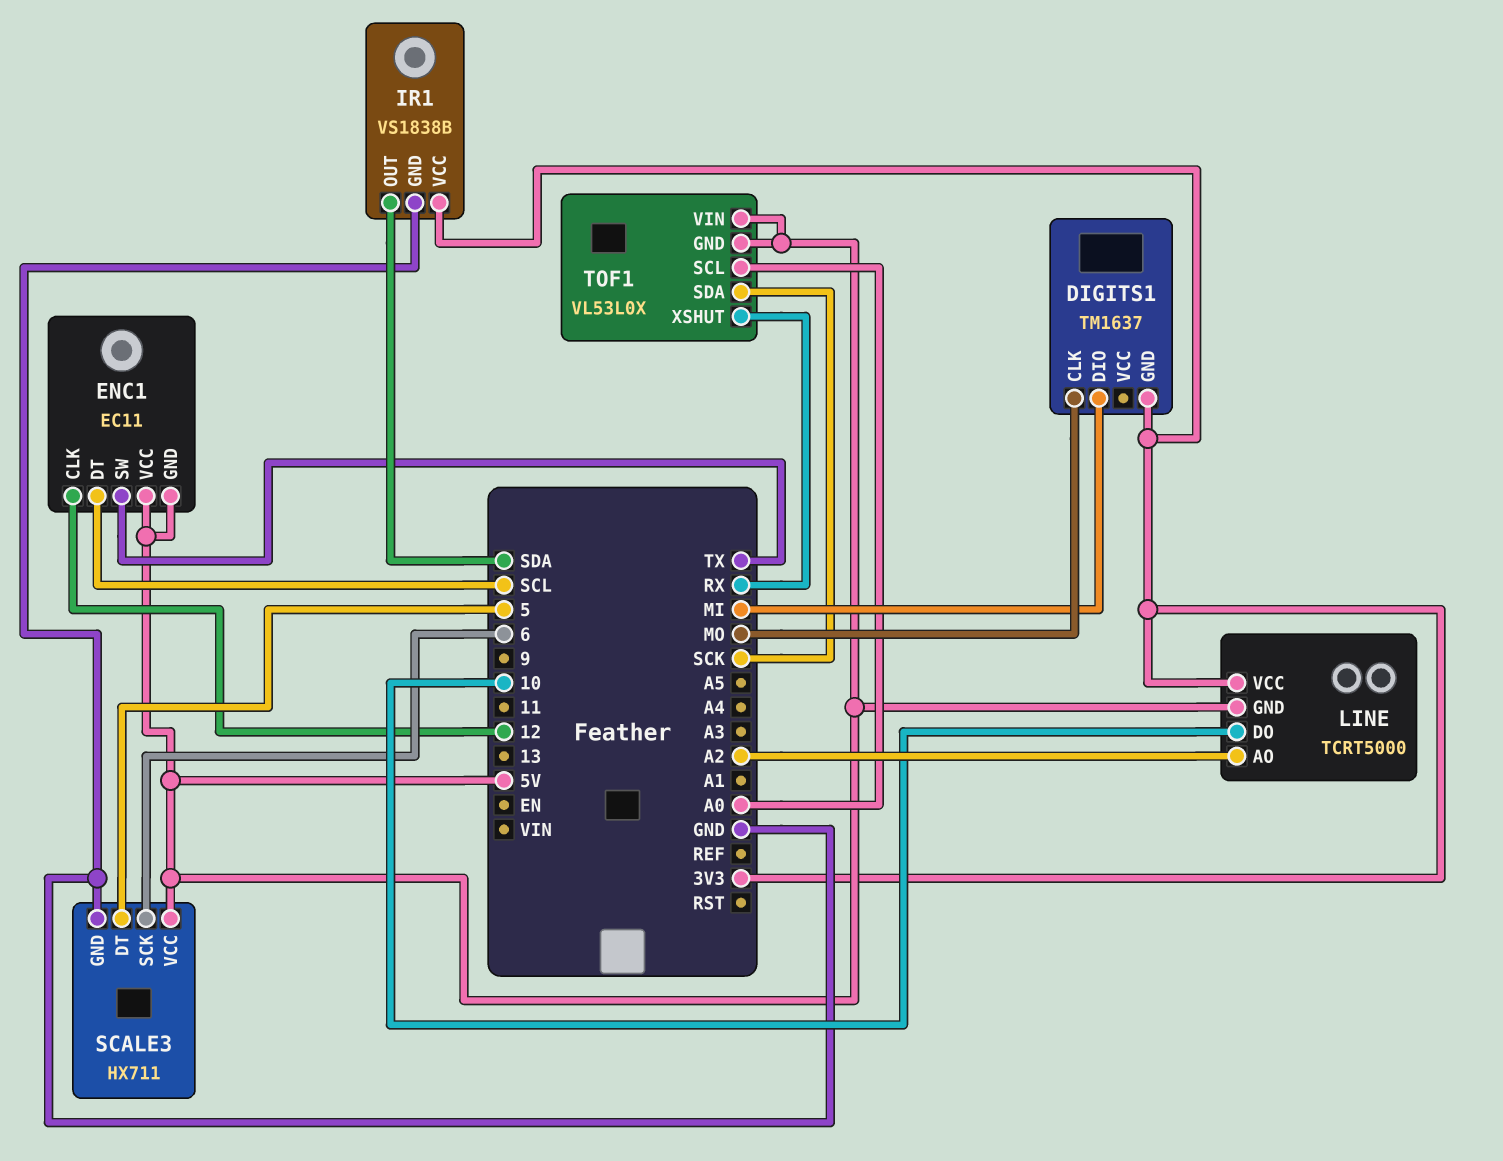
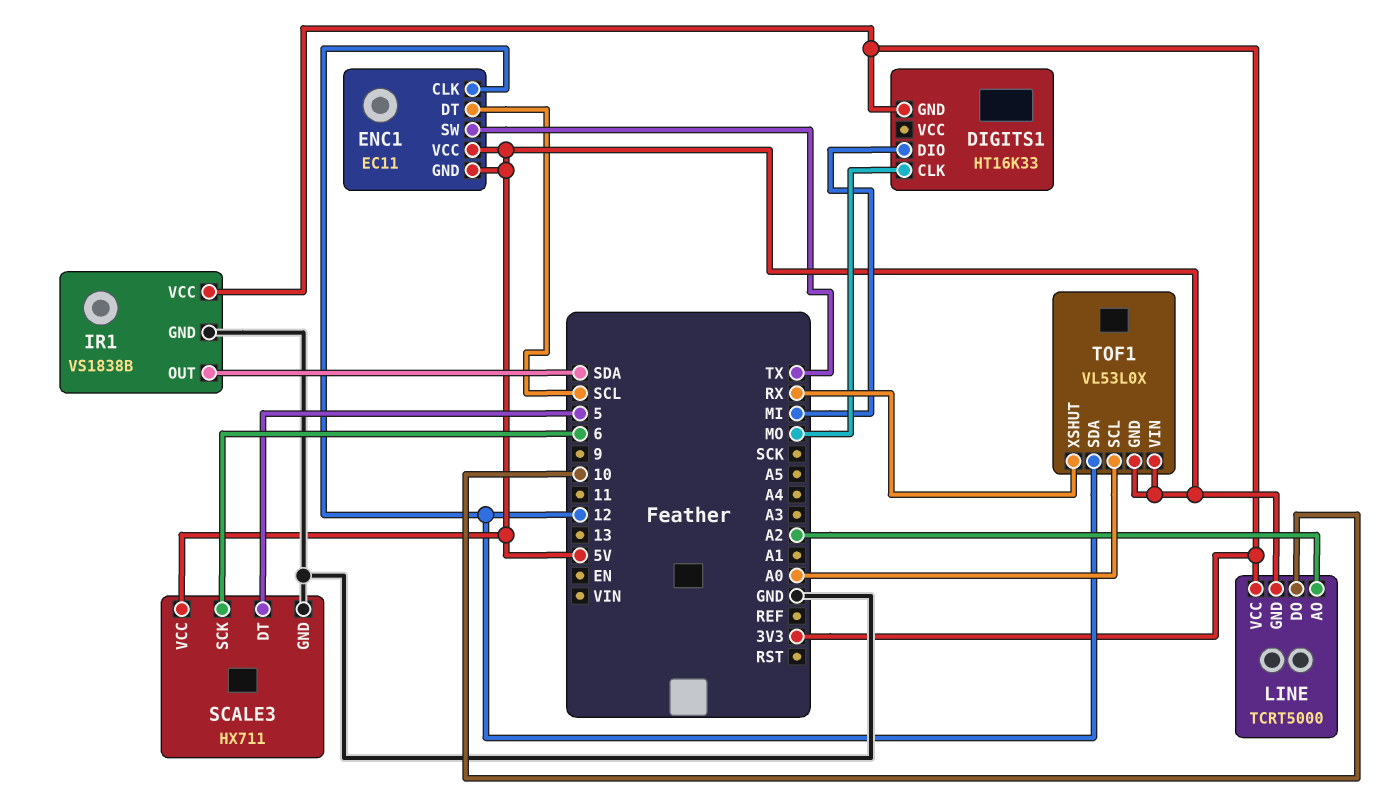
DIGITS1: TM1637 -> HT16K33
TOF1 pin SDA: SCK -> 12

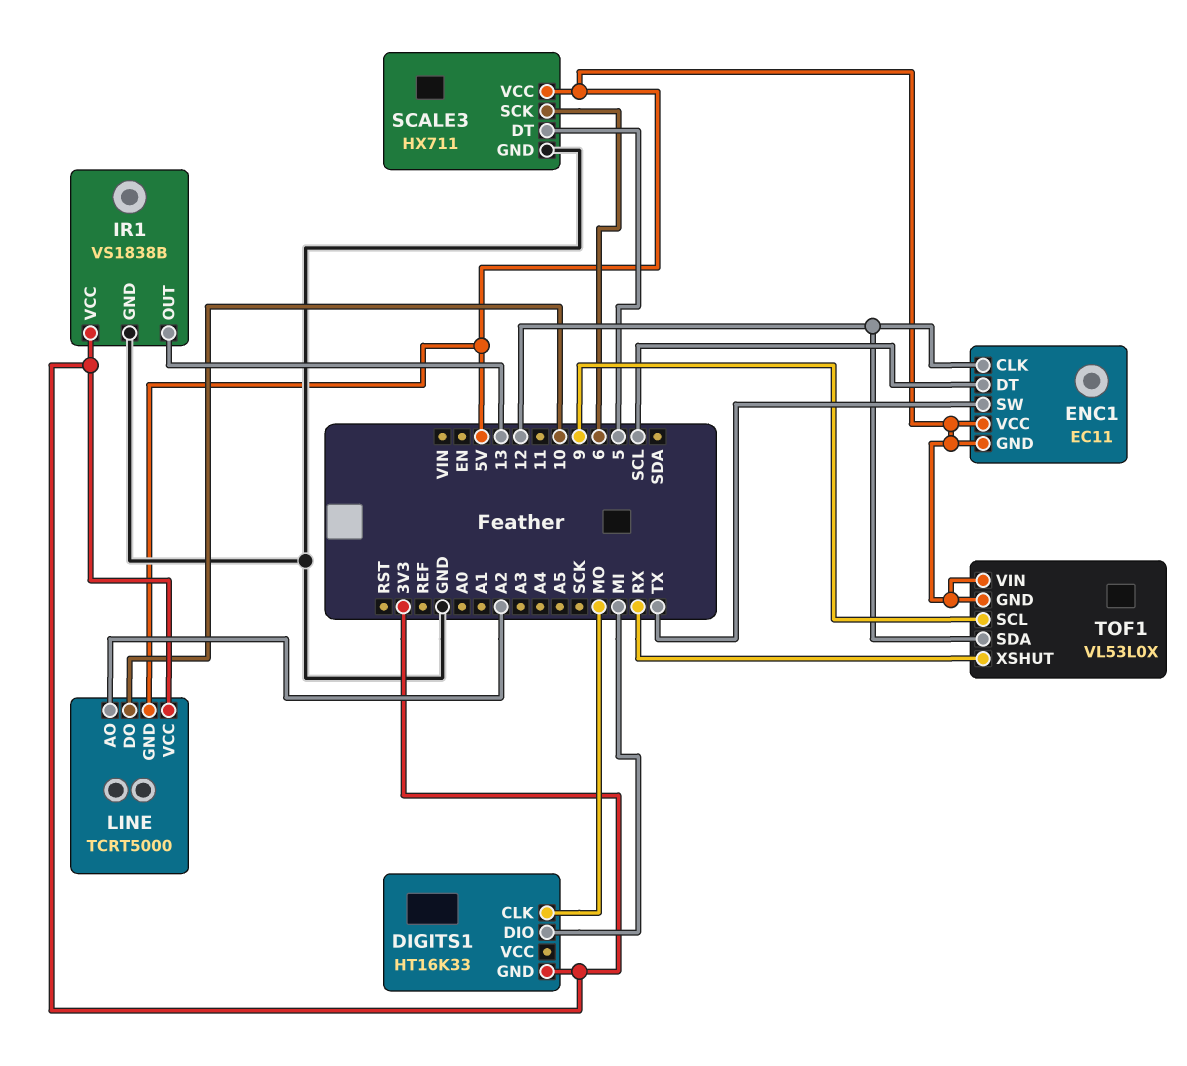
IR1 pin OUT: SDA -> 13
TOF1 pin SCL: A0 -> 9

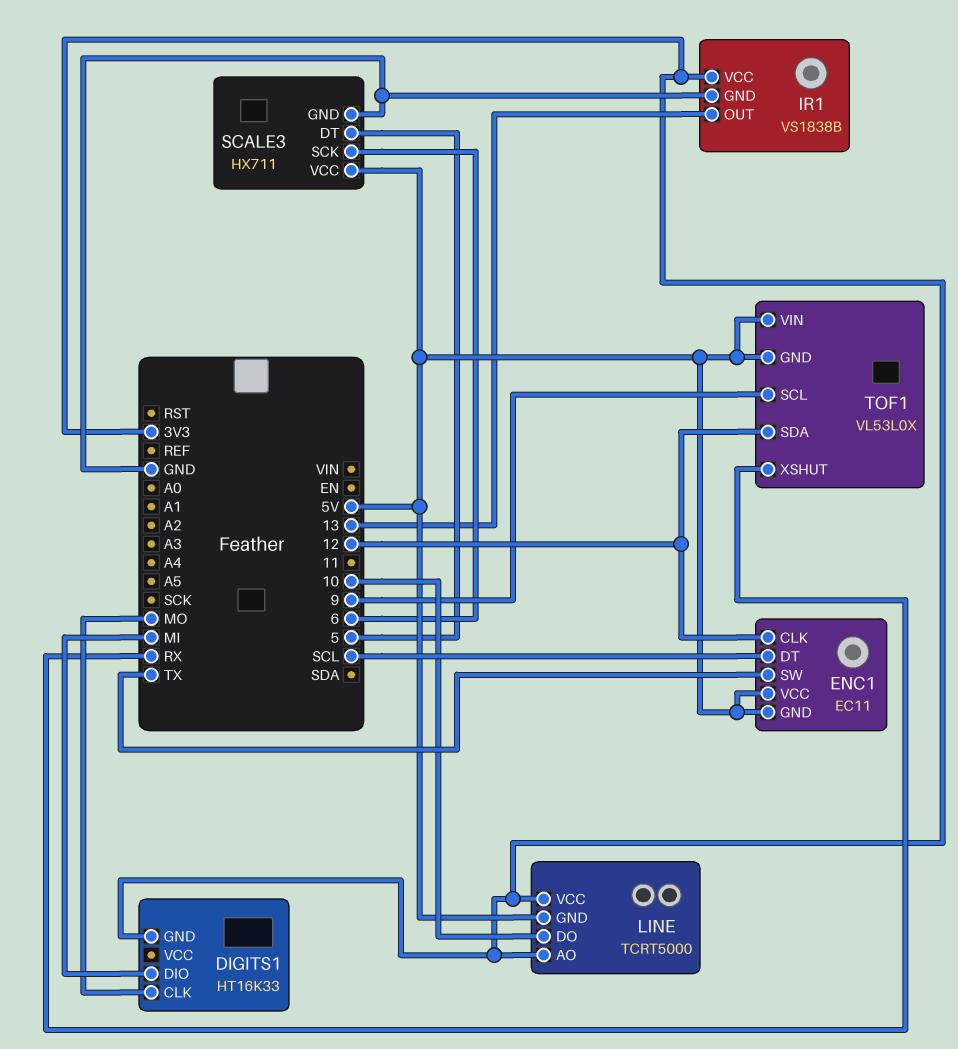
LINE pin AO: A2 -> 3V3

